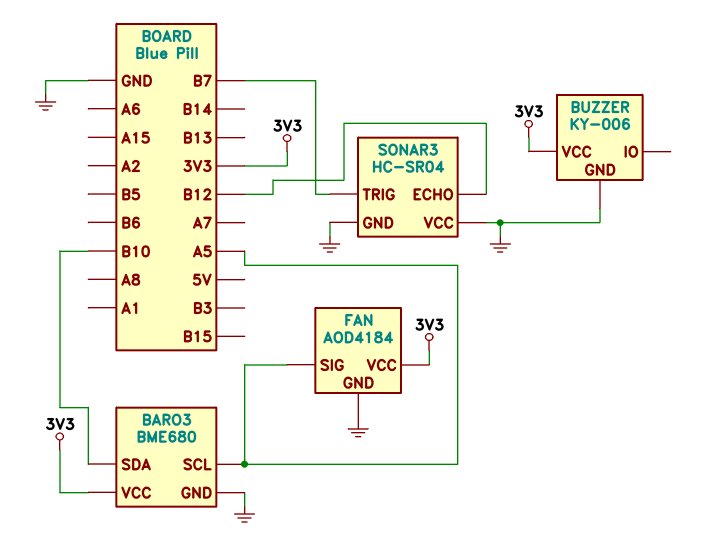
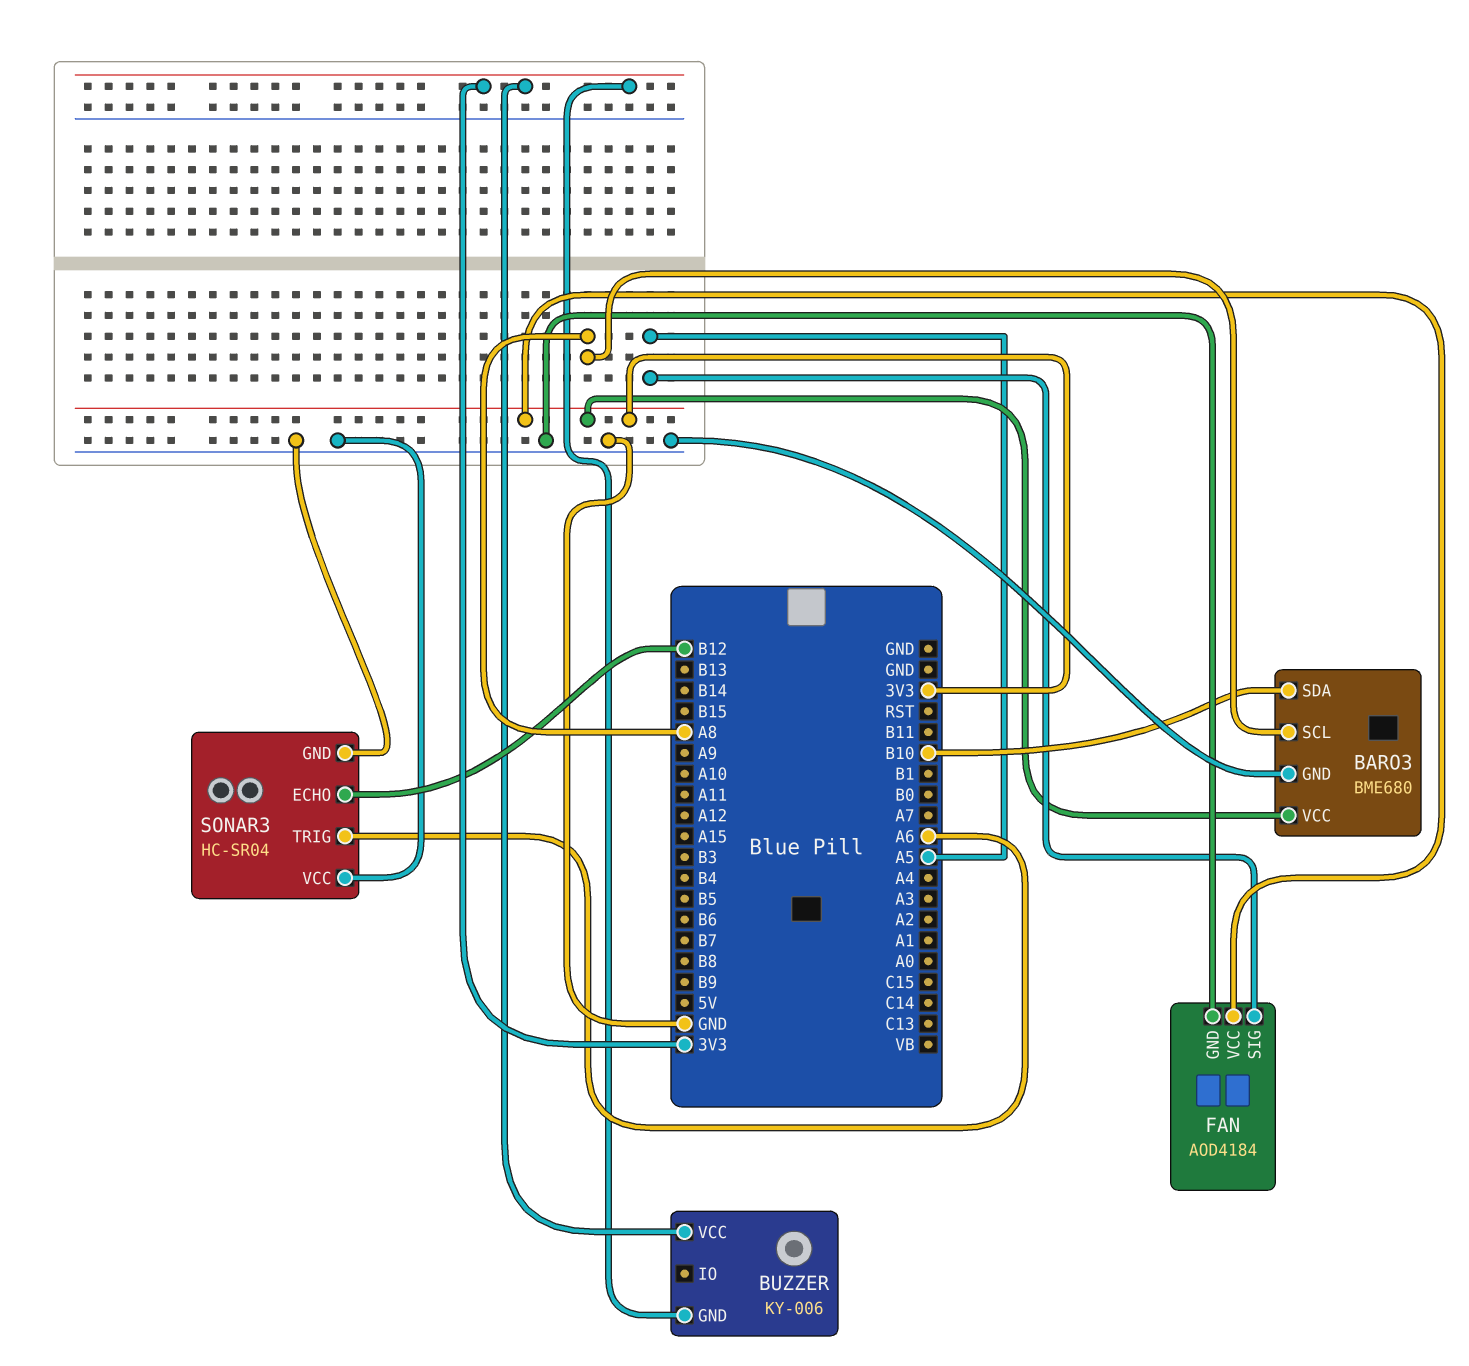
BARO3 pin SCL: A5 -> A8
BUZZER pin GND: GND -> 3V3
SONAR3 pin TRIG: B7 -> A6

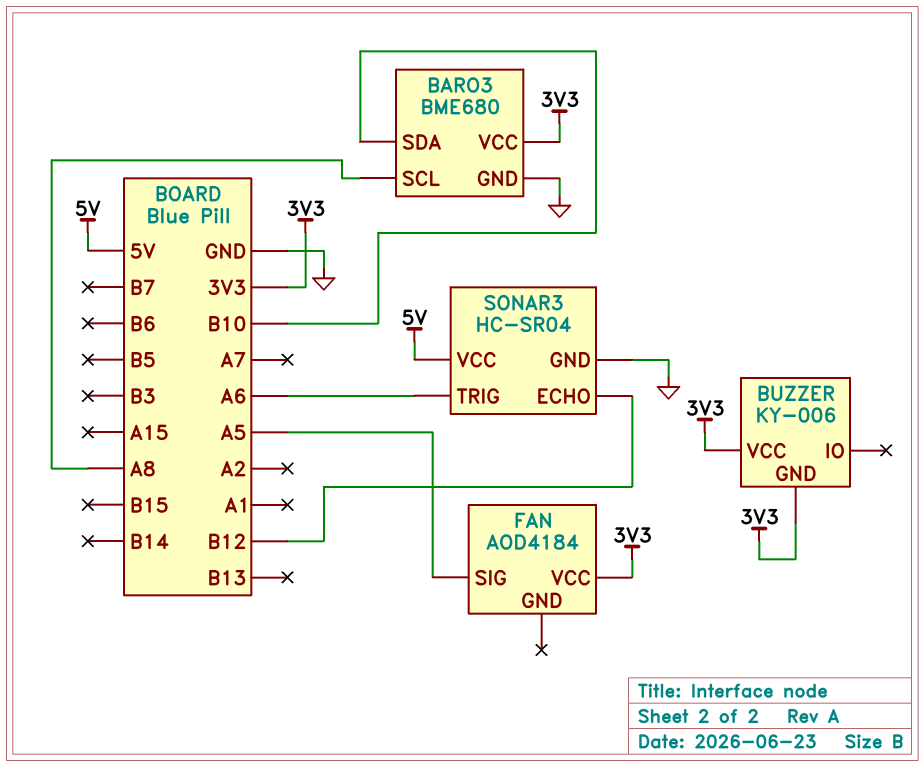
FAN pin GND: GND -> none
SONAR3 pin VCC: GND -> 5V

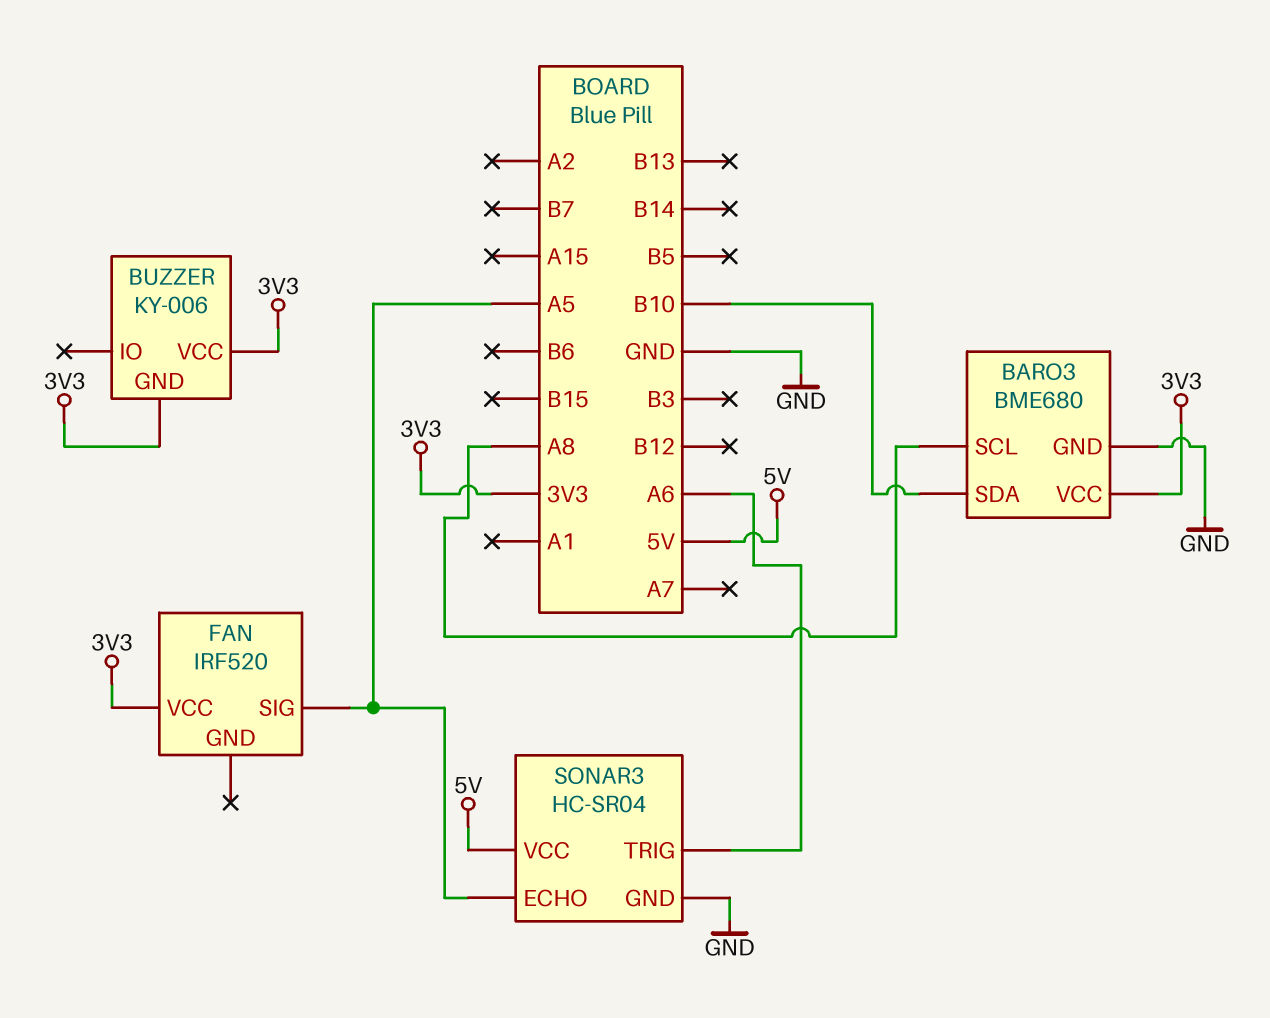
FAN: AOD4184 -> IRF520
SONAR3 pin ECHO: B12 -> A5

